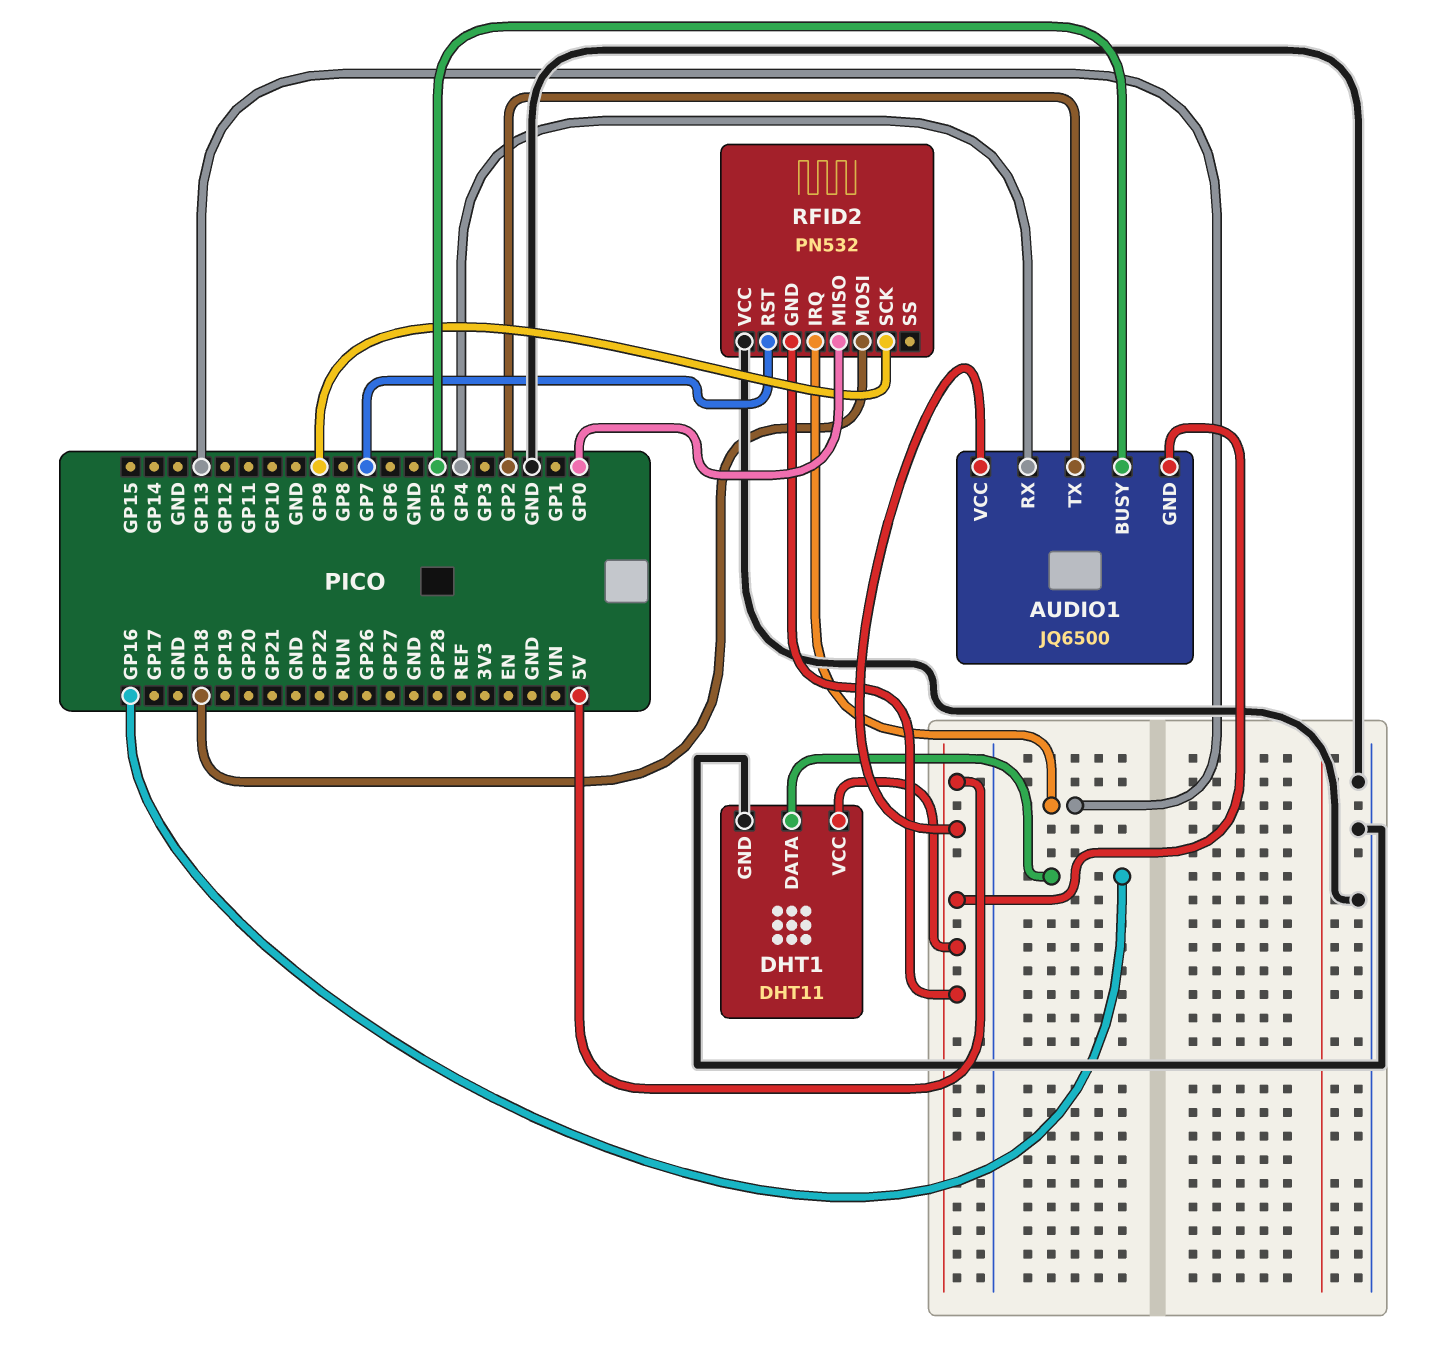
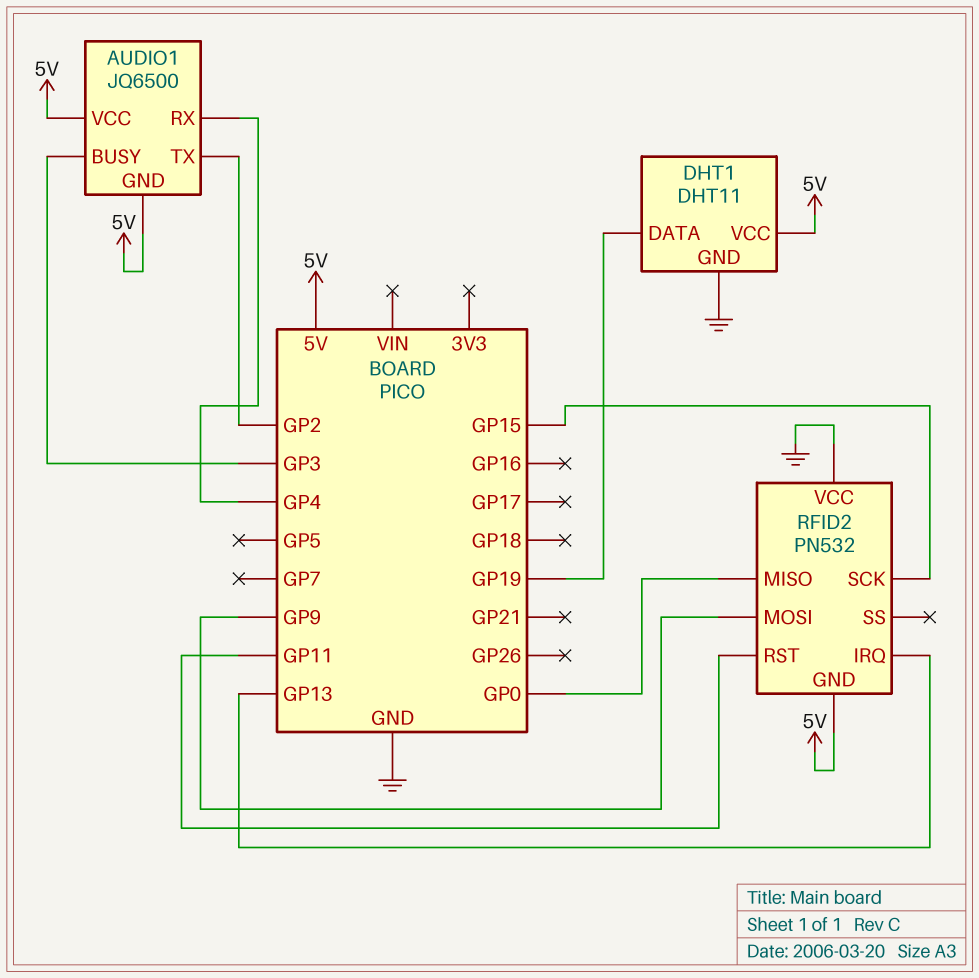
AUDIO1 pin BUSY: GP5 -> GP3
DHT1 pin DATA: GP16 -> GP19
RFID2 pin MOSI: GP18 -> GP9
RFID2 pin RST: GP7 -> GP11
RFID2 pin SCK: GP9 -> GP15

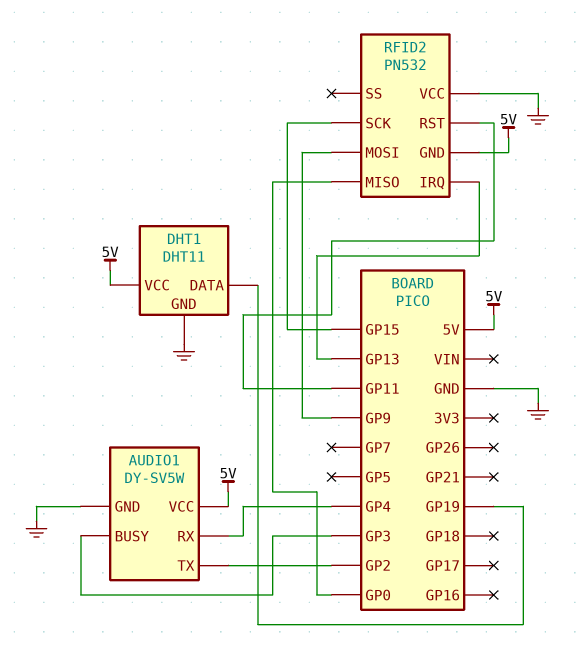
AUDIO1: JQ6500 -> DY-SV5W
AUDIO1 pin GND: 5V -> GND

